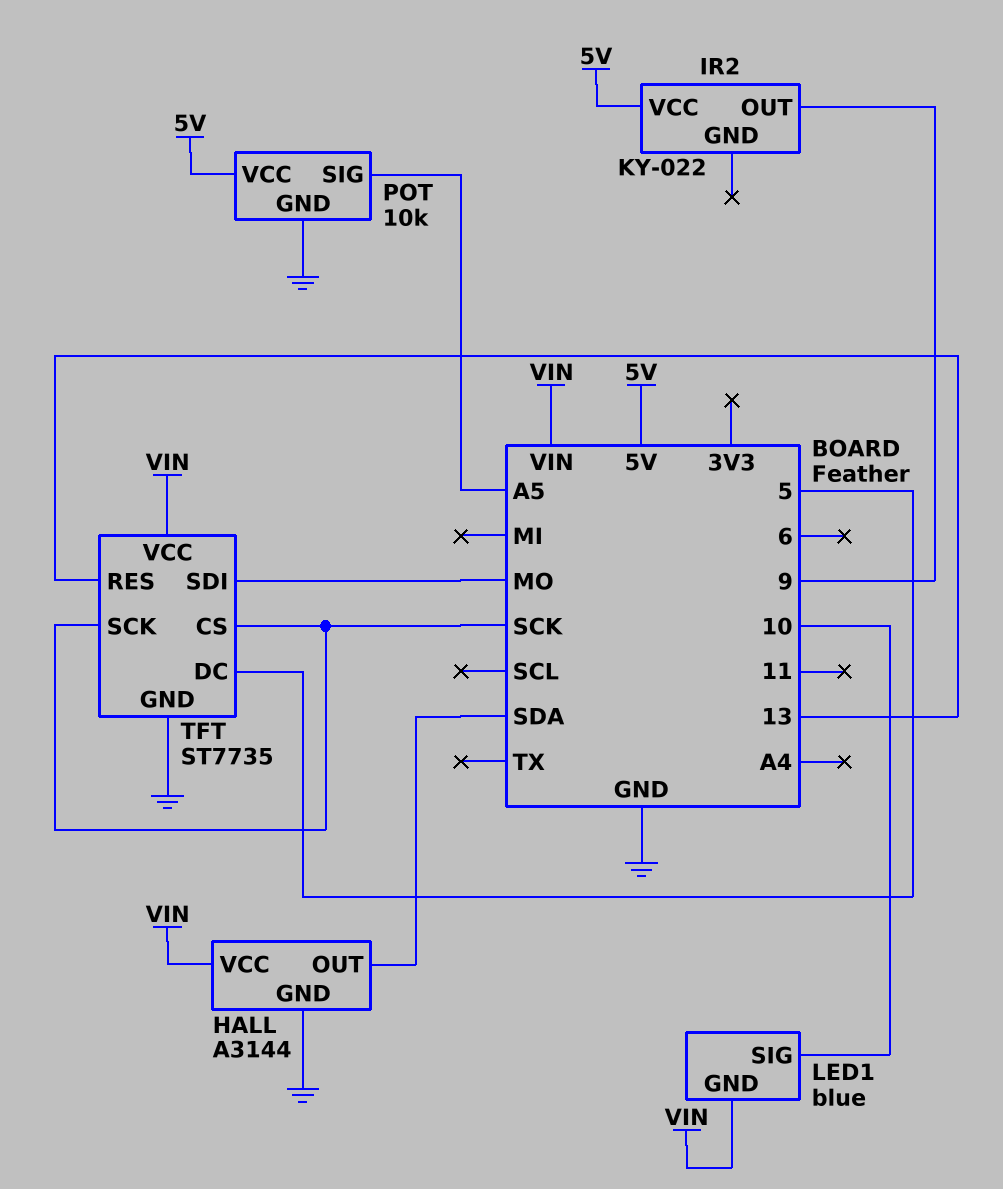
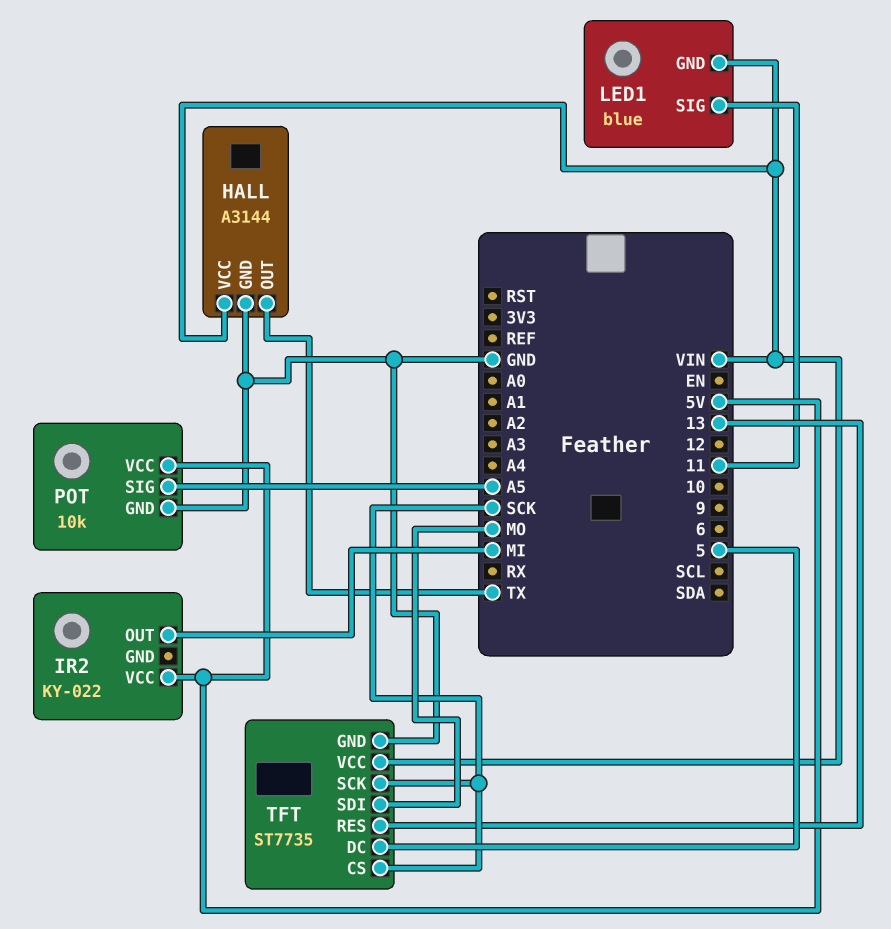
HALL pin OUT: SDA -> TX
IR2 pin OUT: 9 -> MI
LED1 pin SIG: 10 -> 11

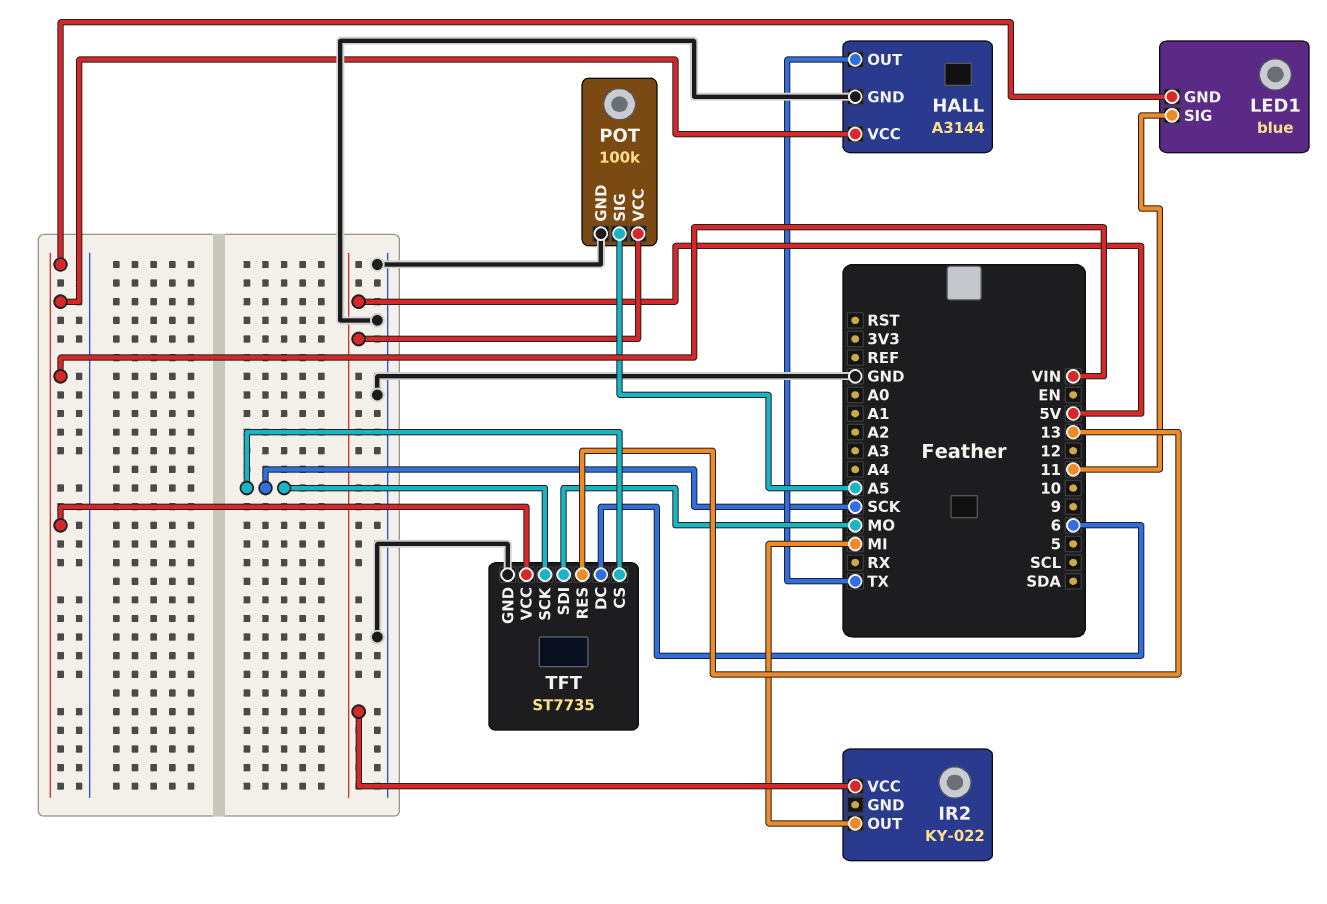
POT: 10k -> 100k
TFT pin DC: 5 -> 6

